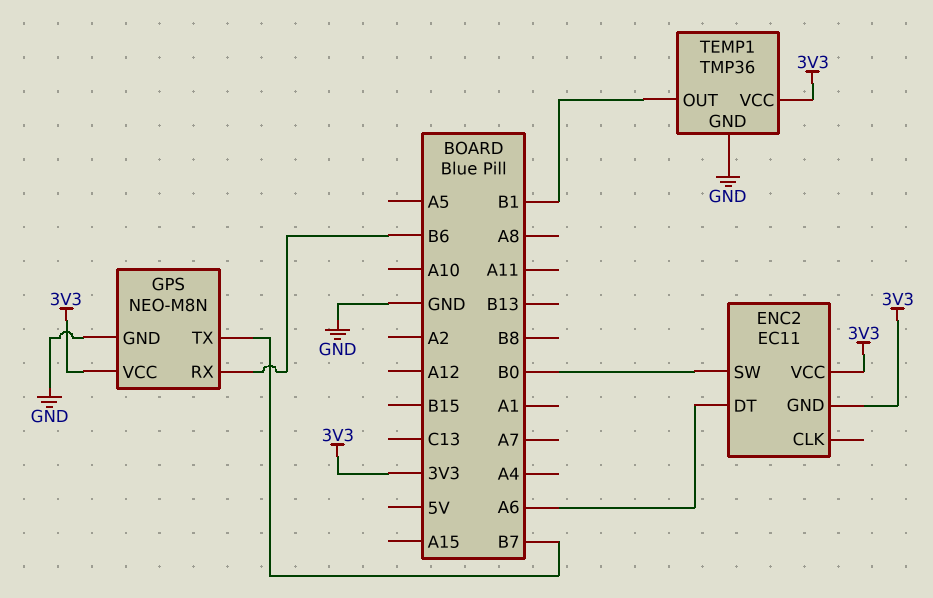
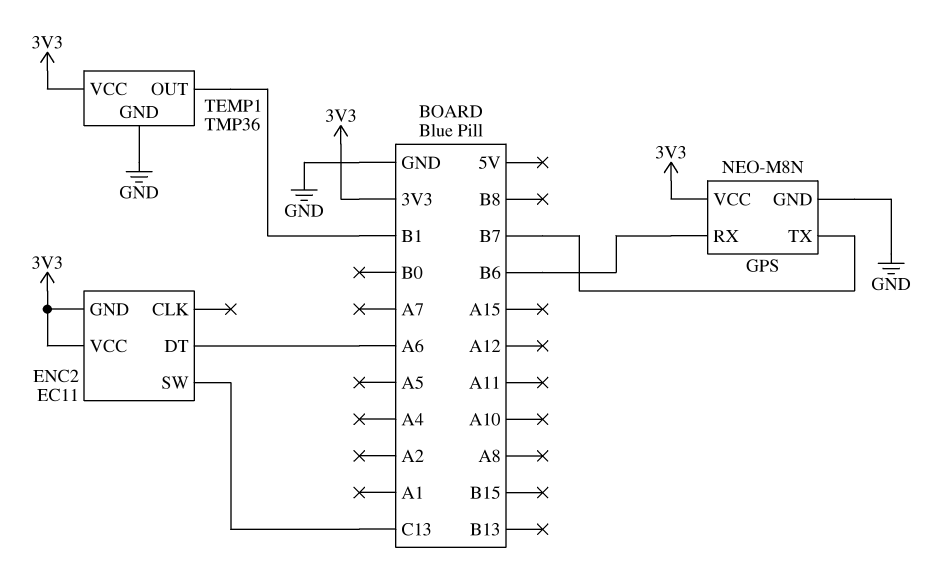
ENC2 pin SW: B0 -> C13

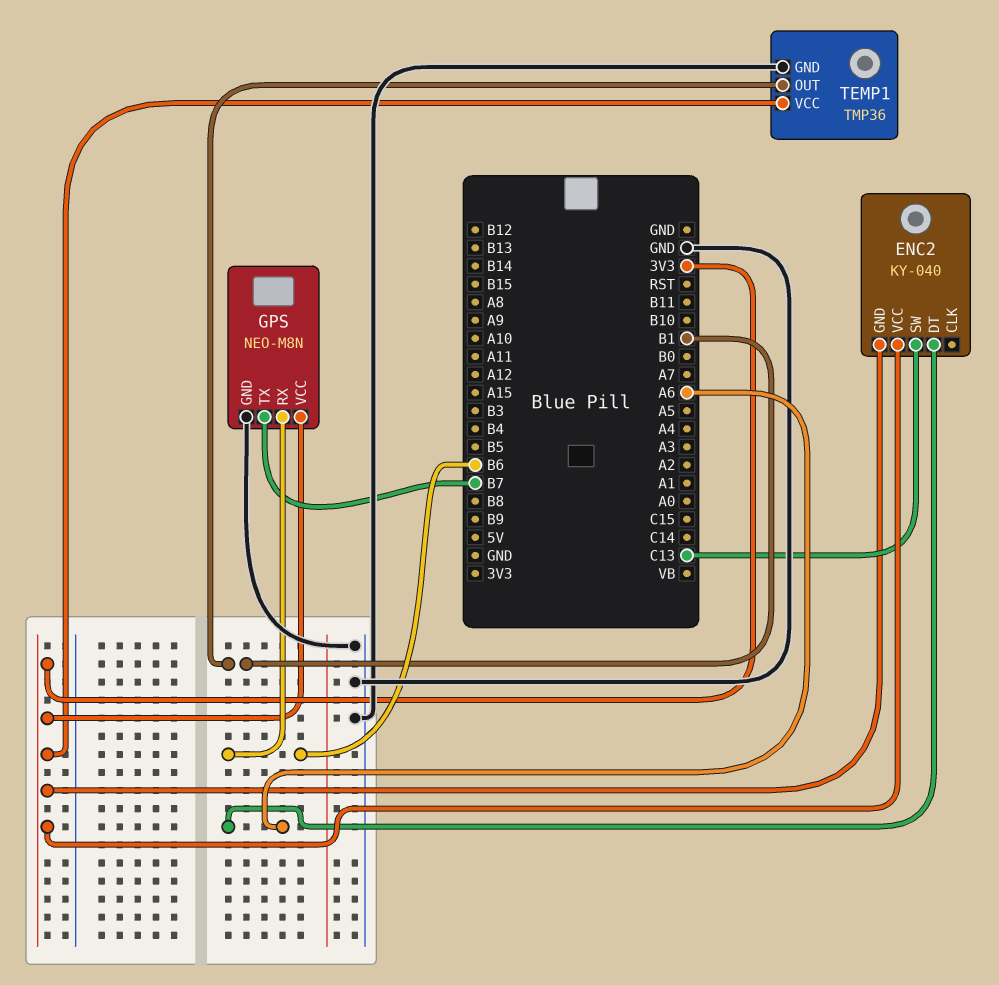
ENC2: EC11 -> KY-040

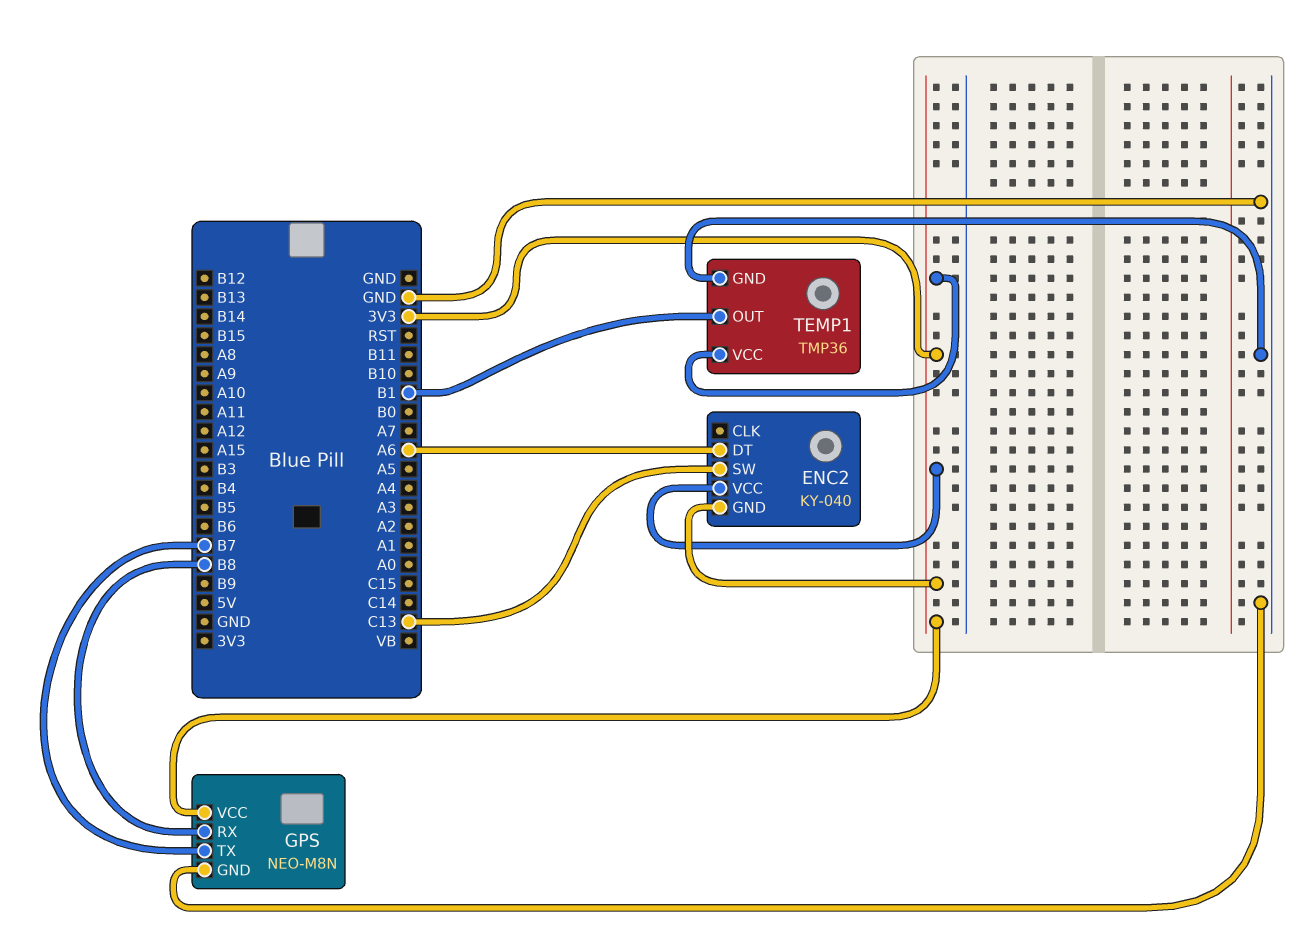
GPS pin RX: B6 -> B8

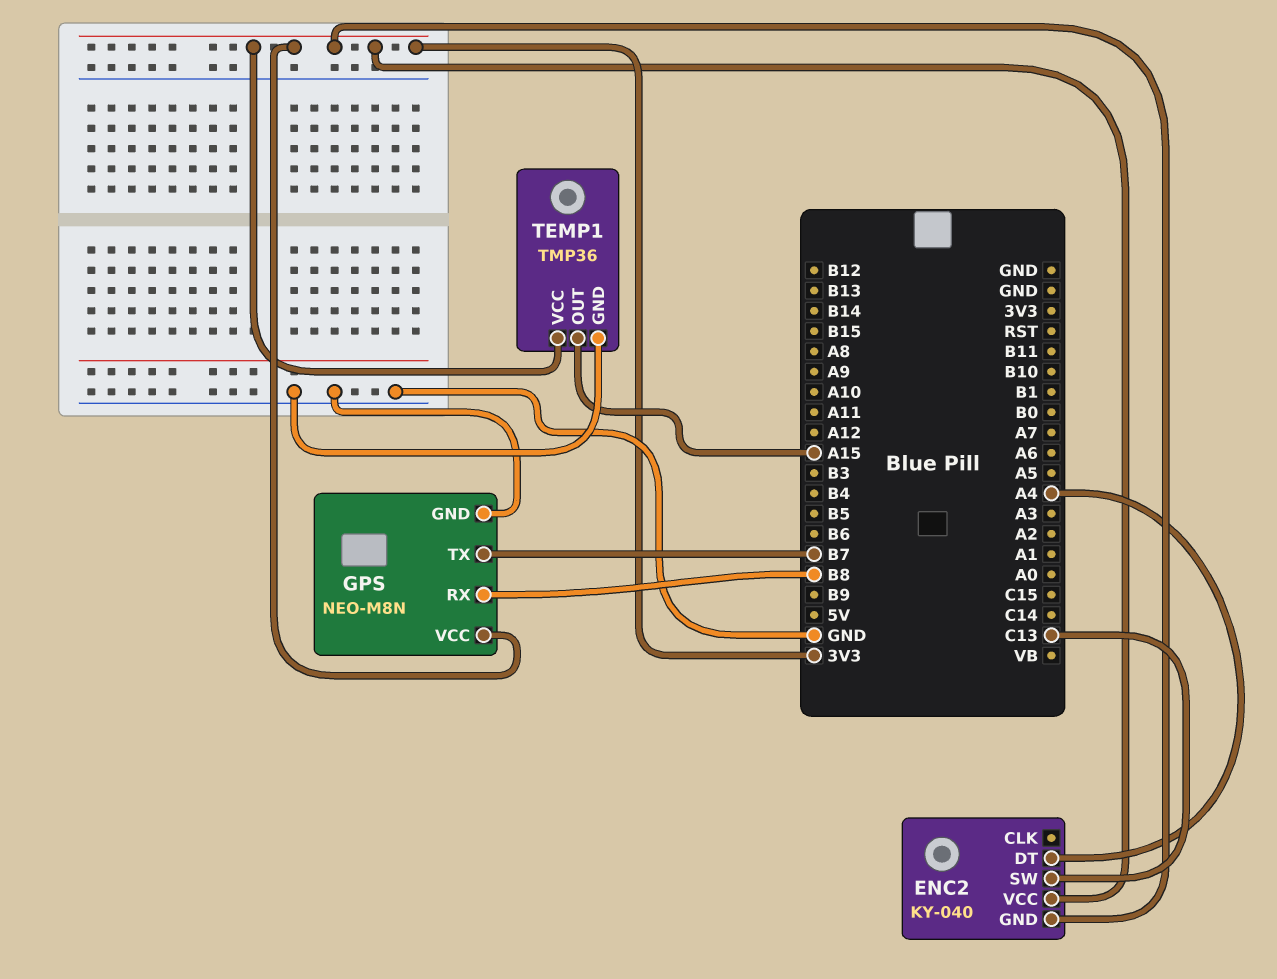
ENC2 pin DT: A6 -> A4
TEMP1 pin OUT: B1 -> A15

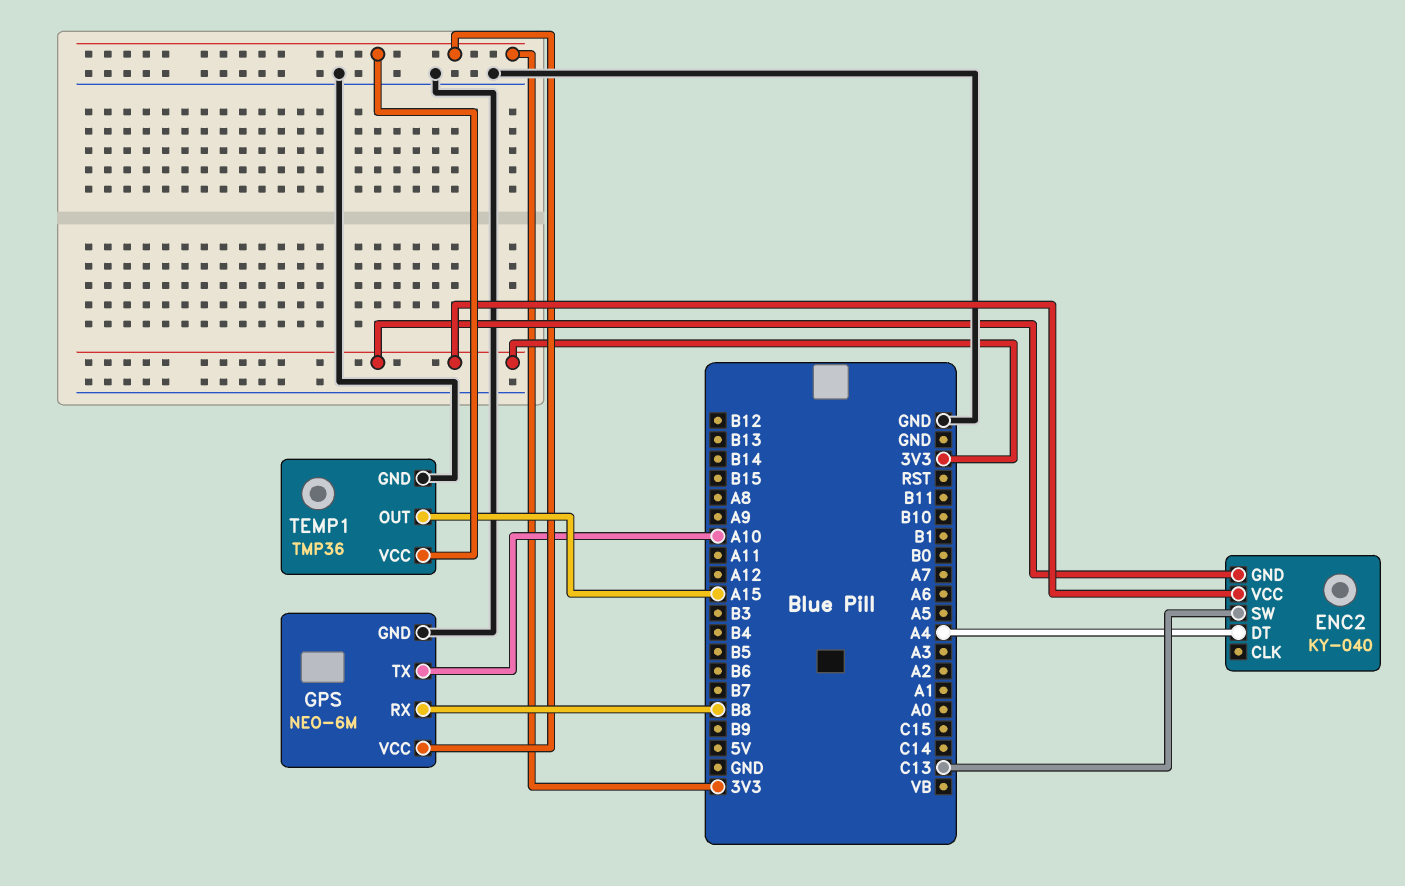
GPS: NEO-M8N -> NEO-6M
GPS pin TX: B7 -> A10

